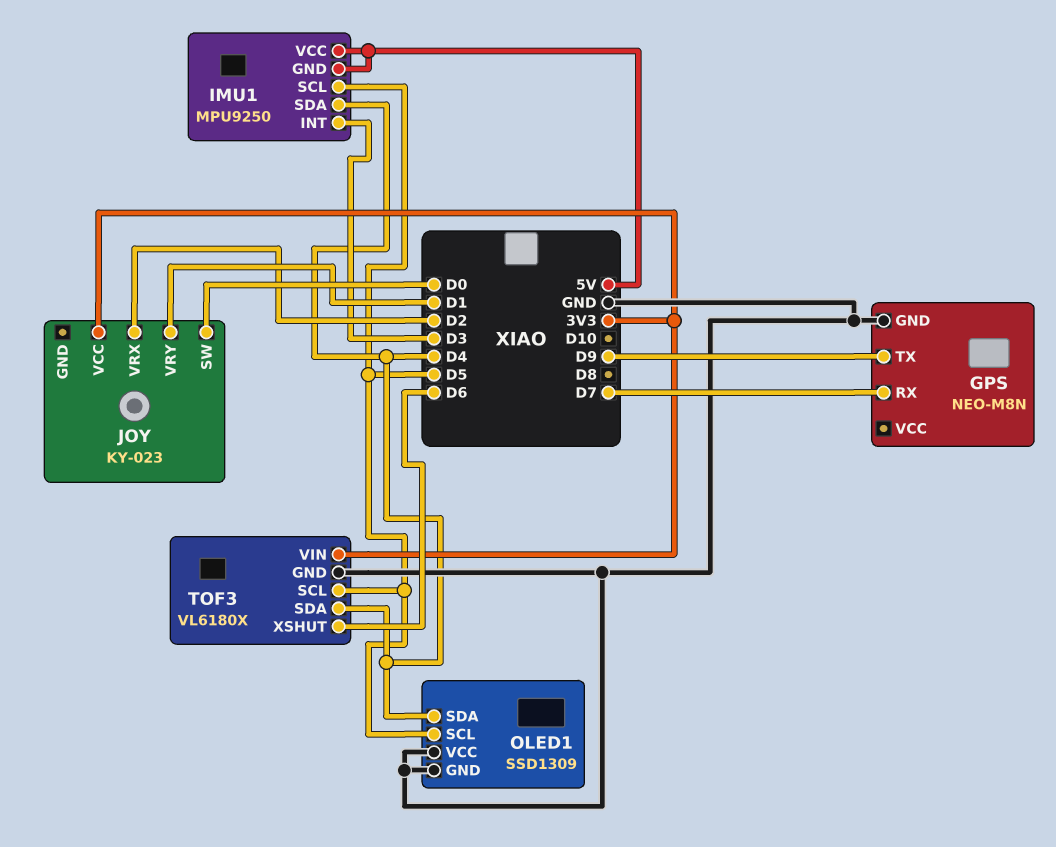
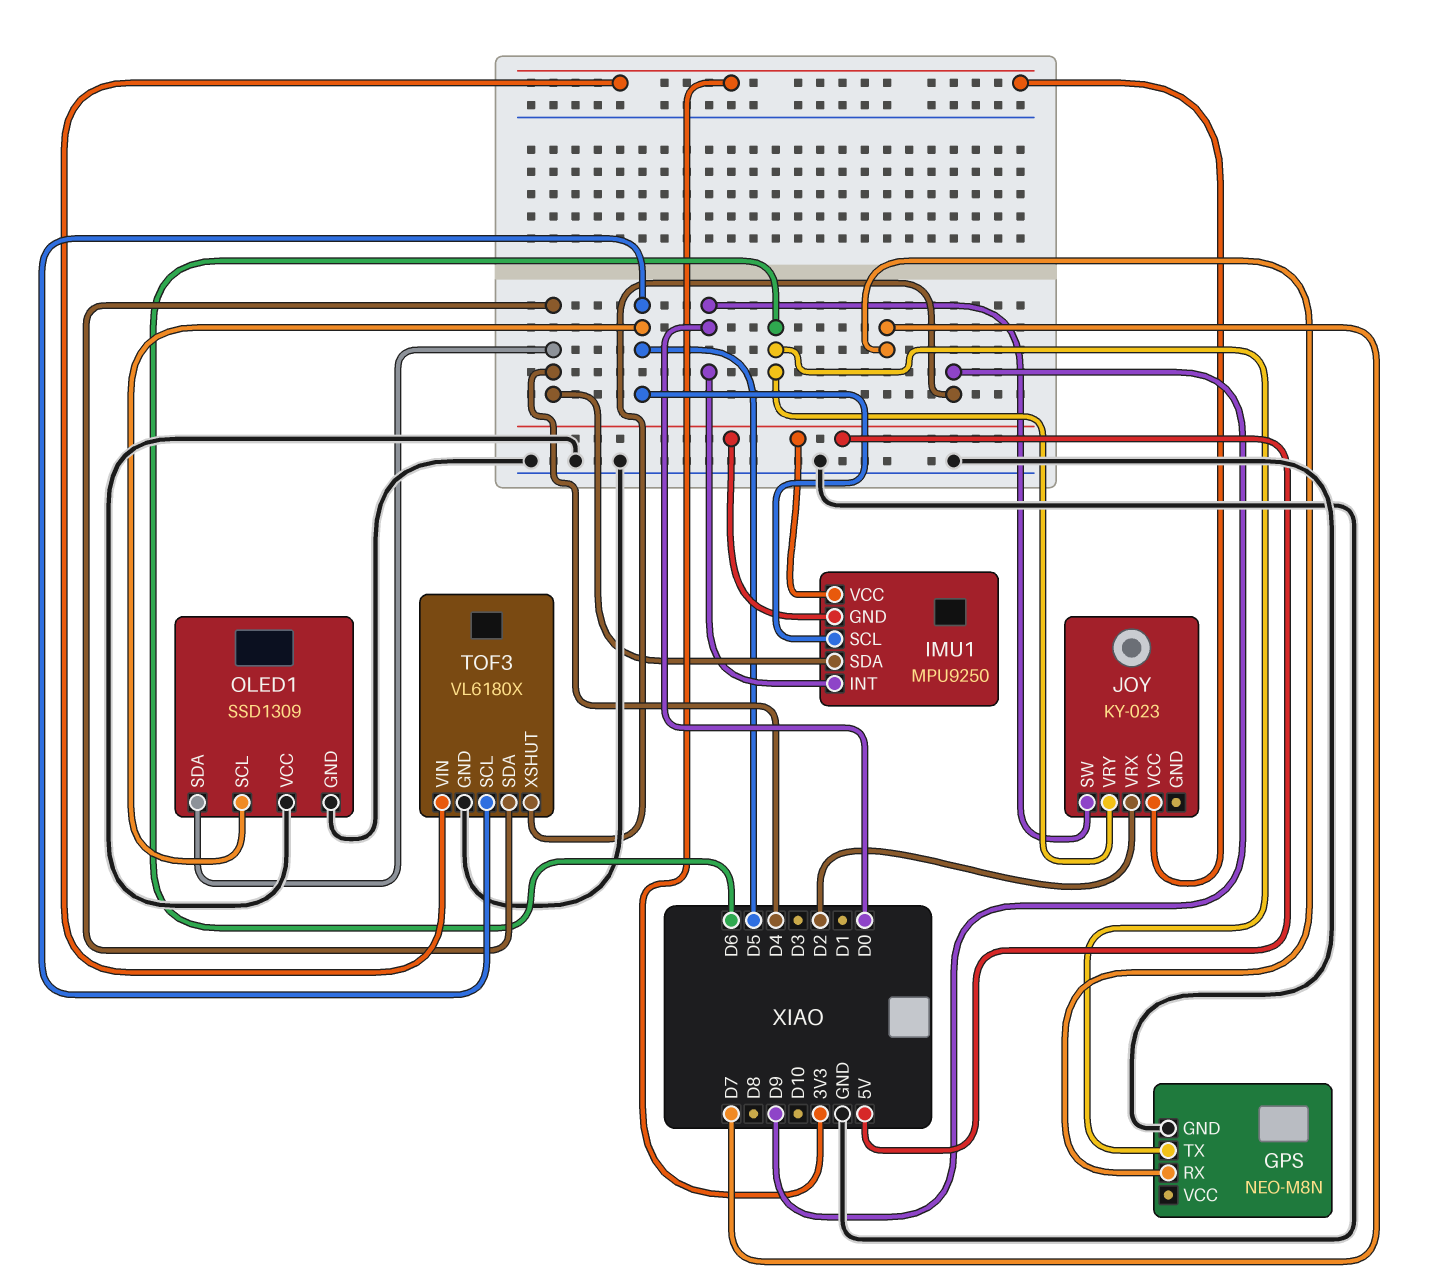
GPS pin TX: D9 -> D6
IMU1 pin INT: D3 -> D0
JOY pin VRY: D1 -> D6
TOF3 pin XSHUT: D6 -> D9

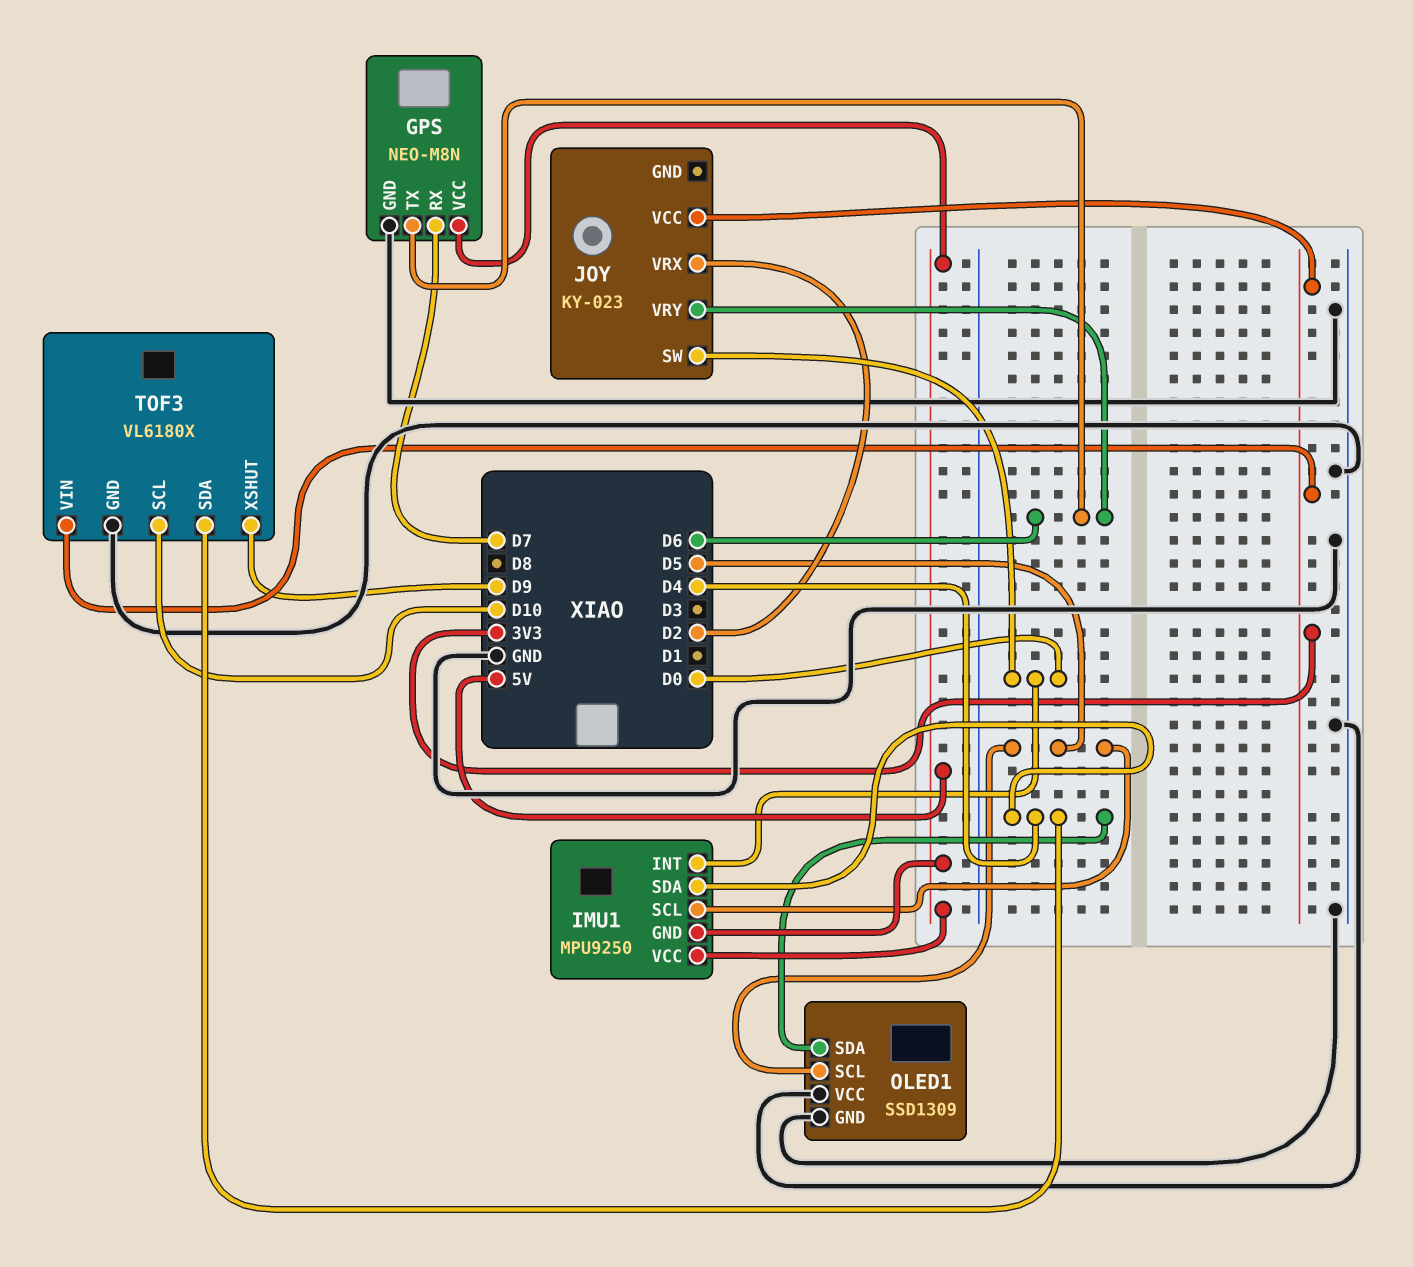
GPS pin VCC: none -> 5V
TOF3 pin SCL: D5 -> D10

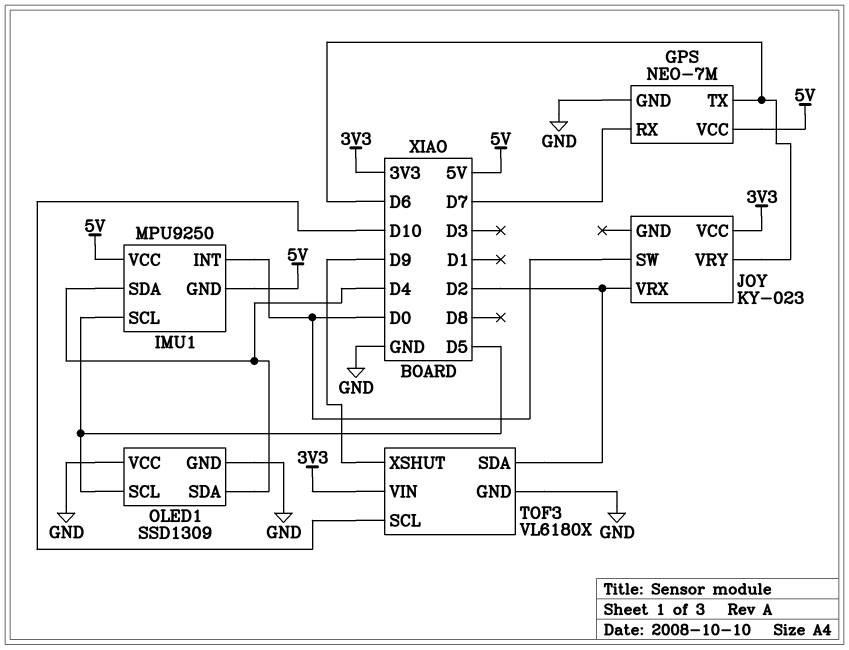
GPS: NEO-M8N -> NEO-7M
TOF3 pin SDA: D4 -> D2

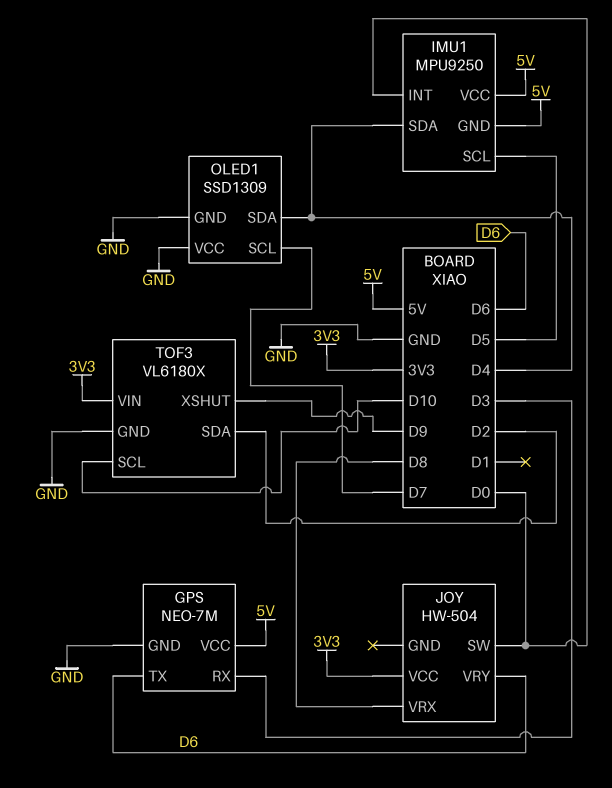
GPS pin RX: D7 -> D3
JOY: KY-023 -> HW-504
JOY pin VRX: D2 -> D8
OLED1 pin SCL: D5 -> D7

